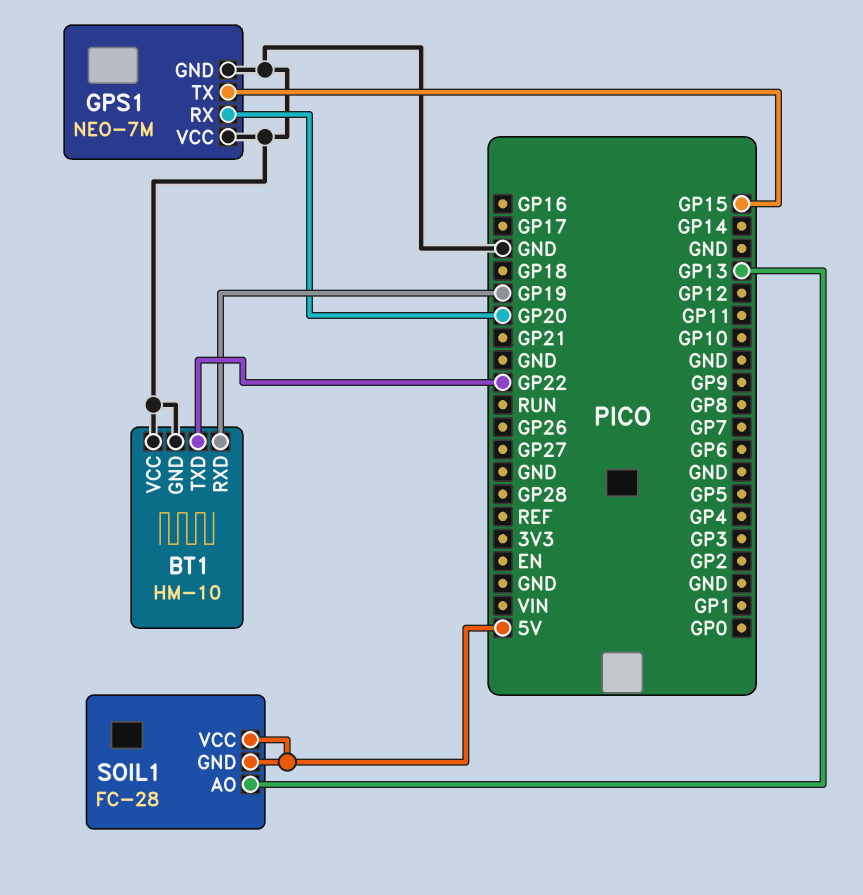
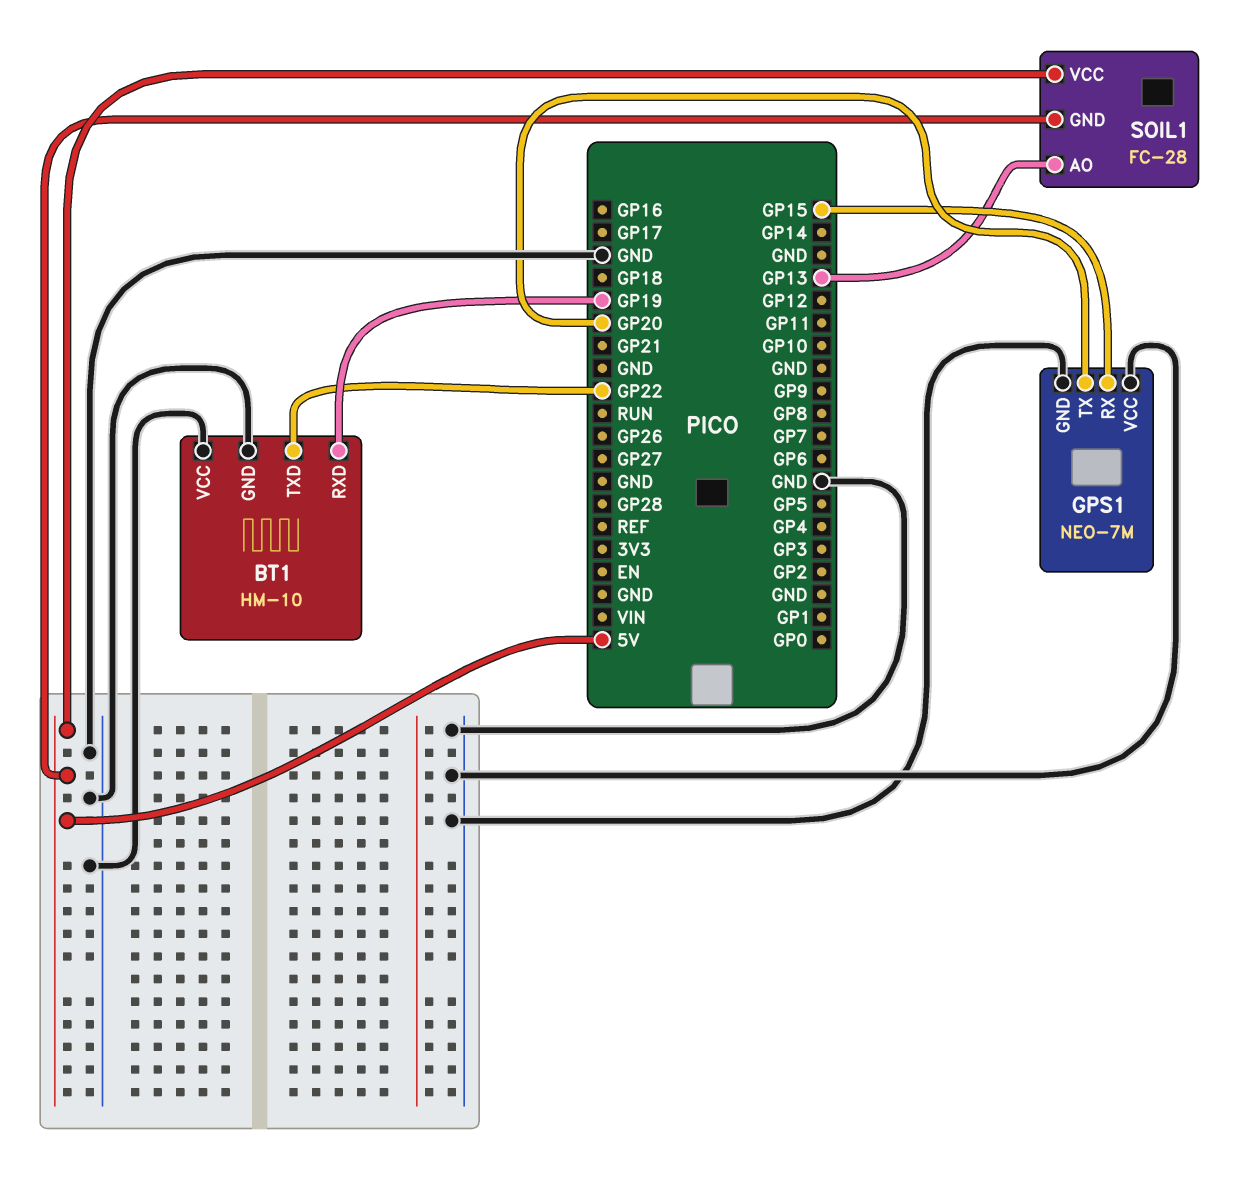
GPS1 pin RX: GP20 -> GP15
GPS1 pin TX: GP15 -> GP20

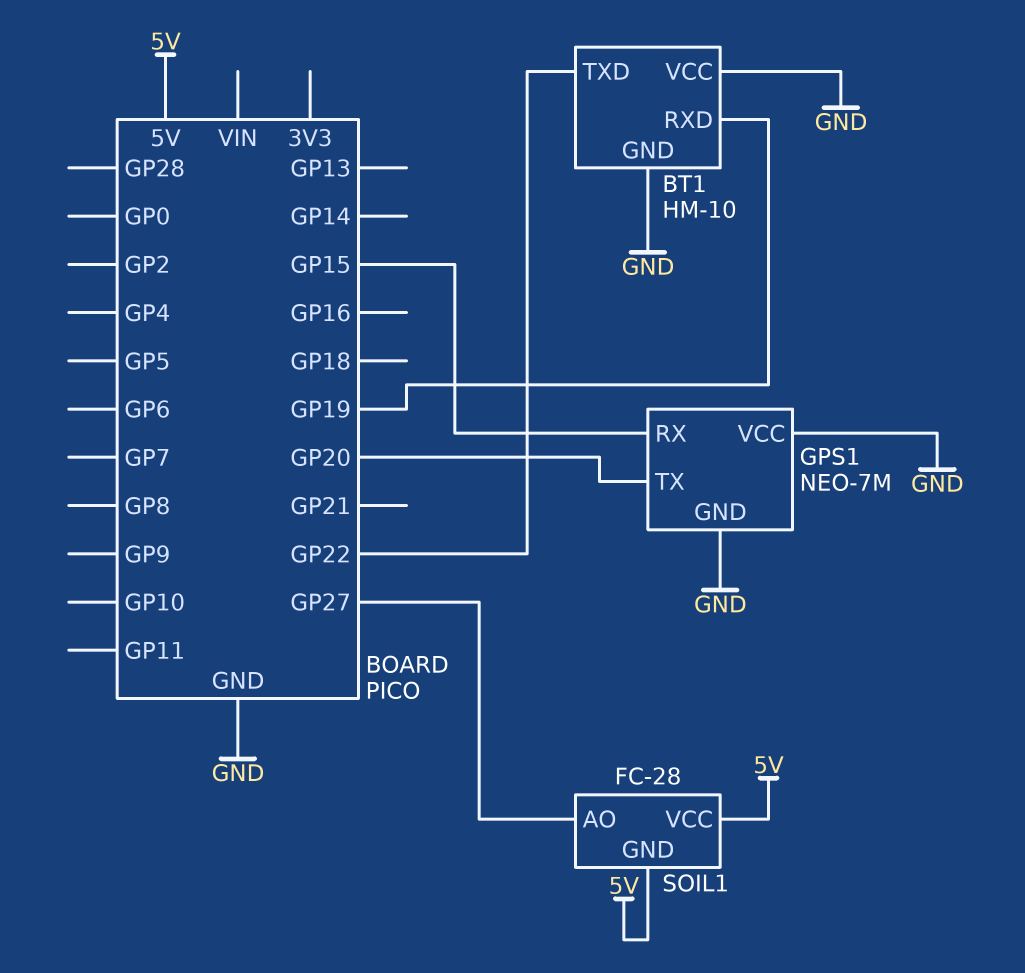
SOIL1 pin AO: GP13 -> GP27

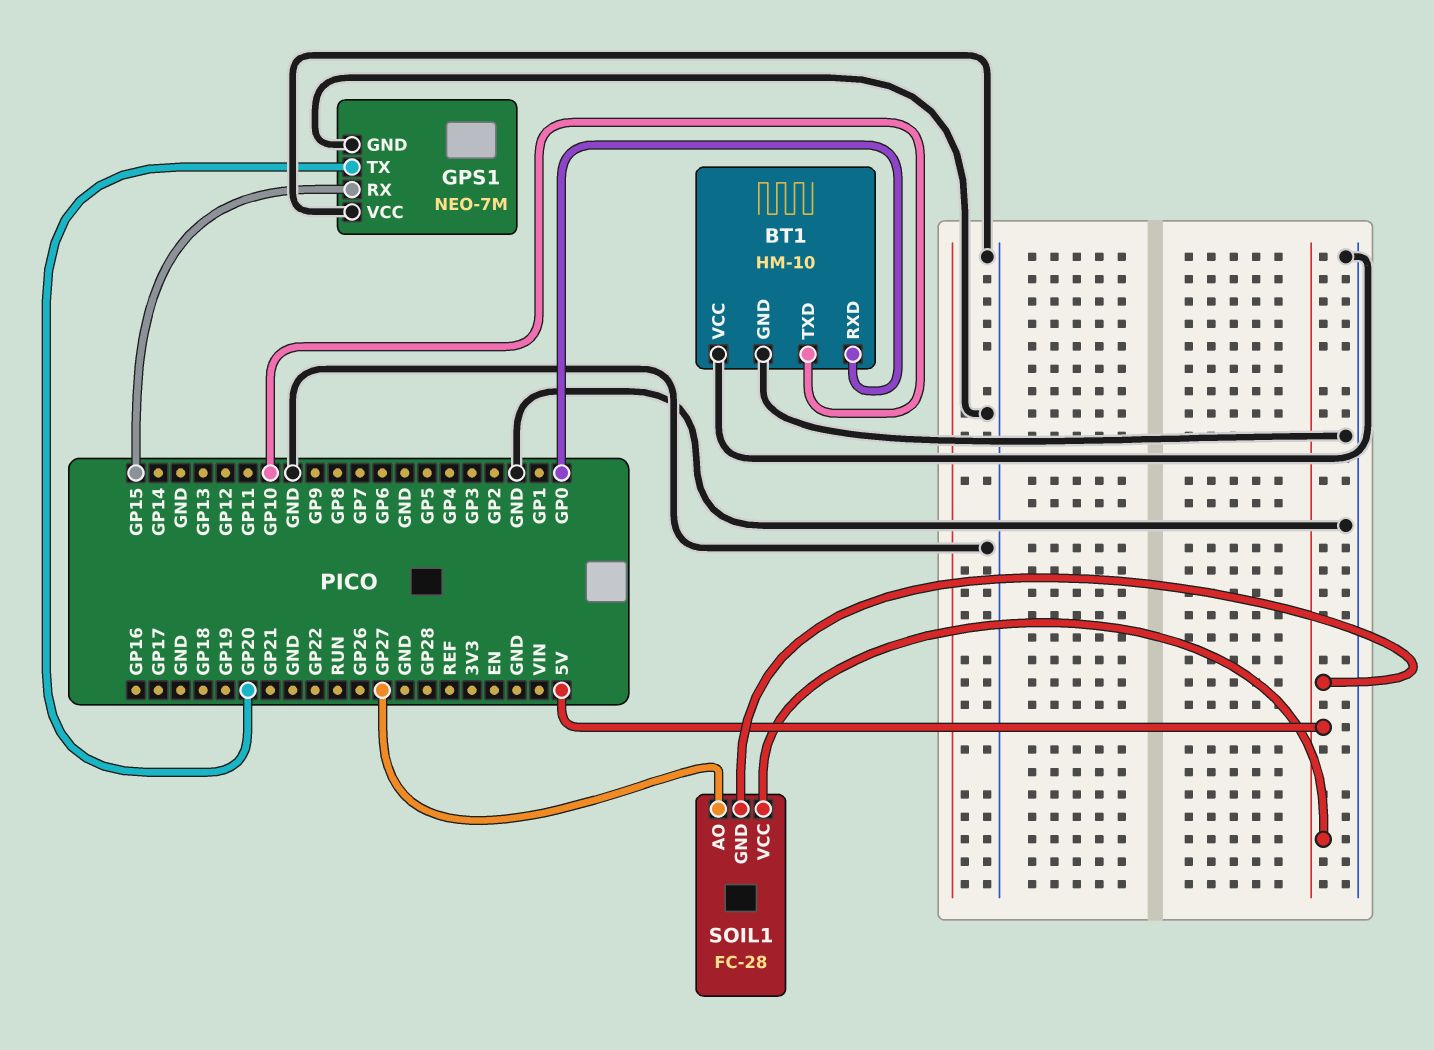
BT1 pin RXD: GP19 -> GP0
BT1 pin TXD: GP22 -> GP10

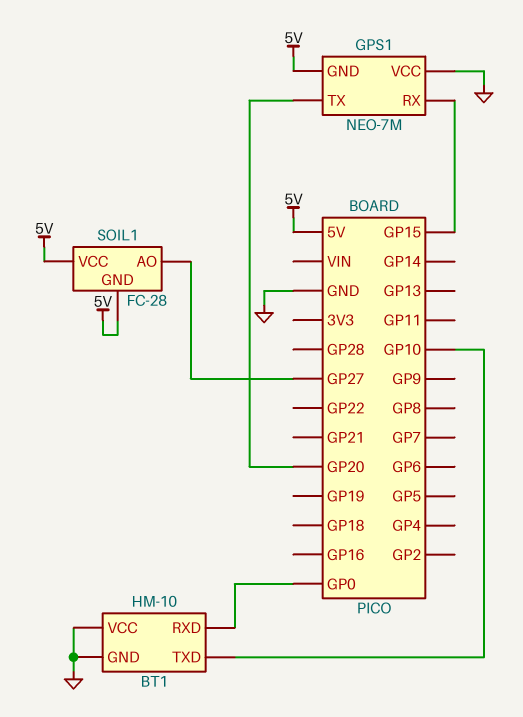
GPS1 pin GND: GND -> 5V

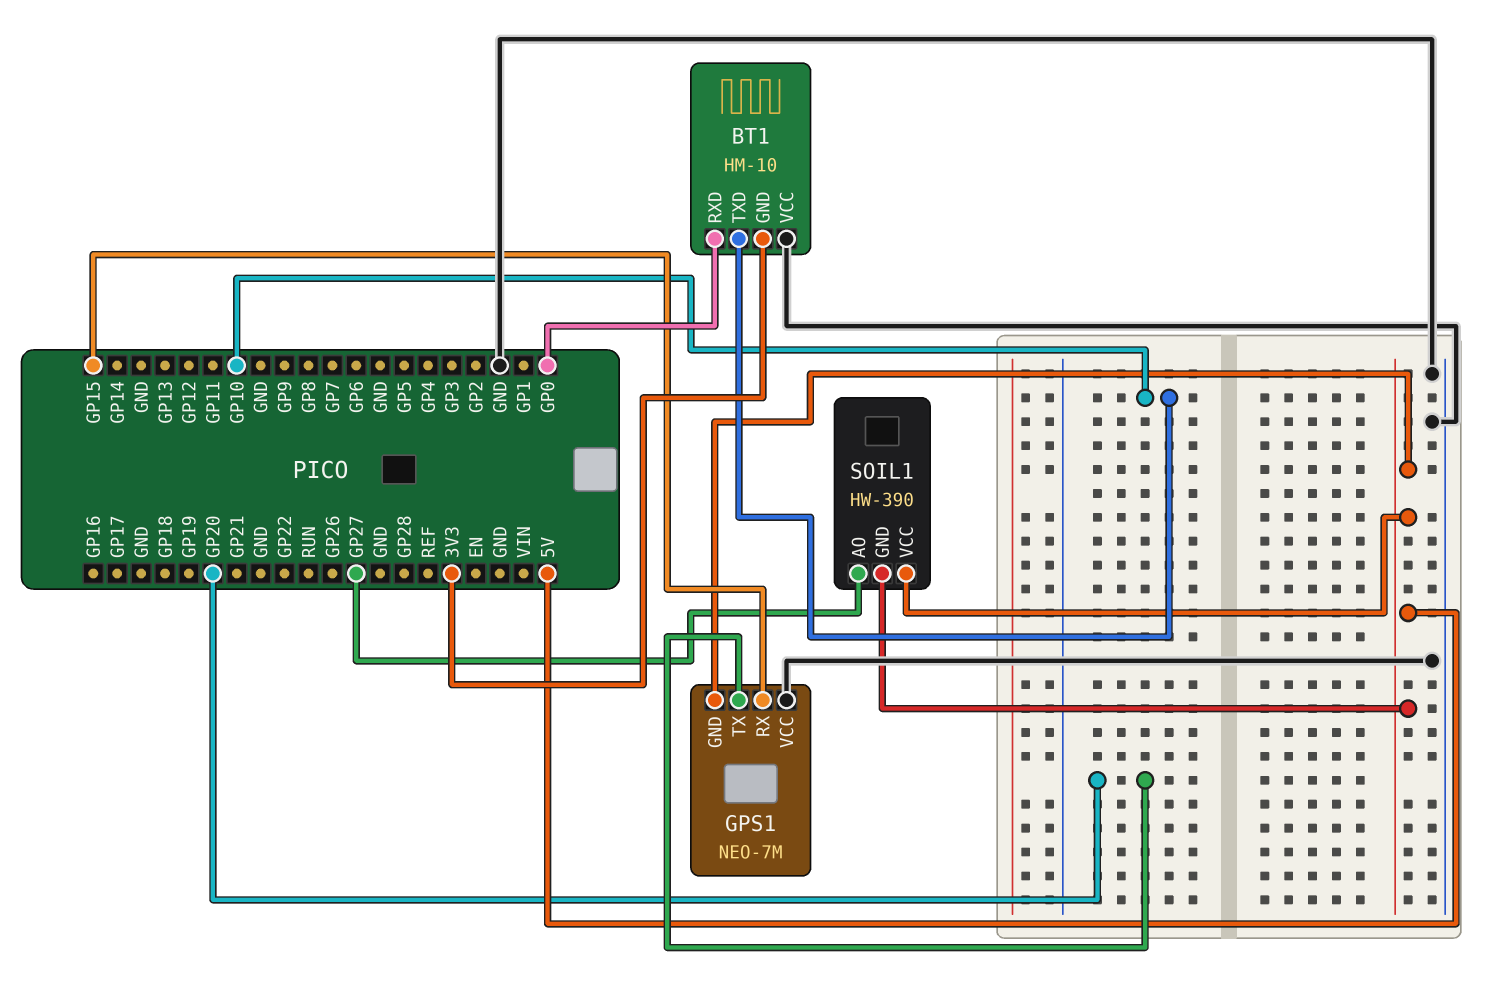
BT1 pin GND: GND -> 3V3
SOIL1: FC-28 -> HW-390

